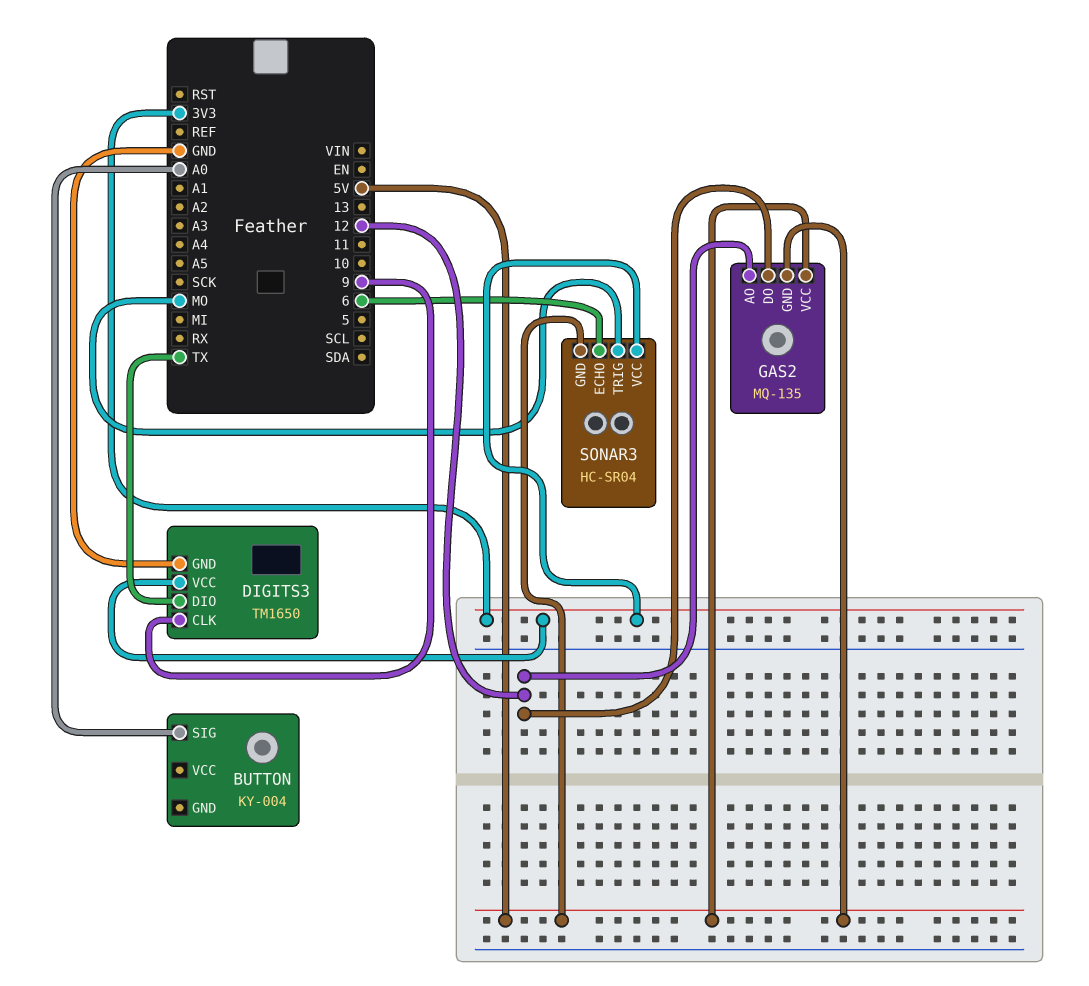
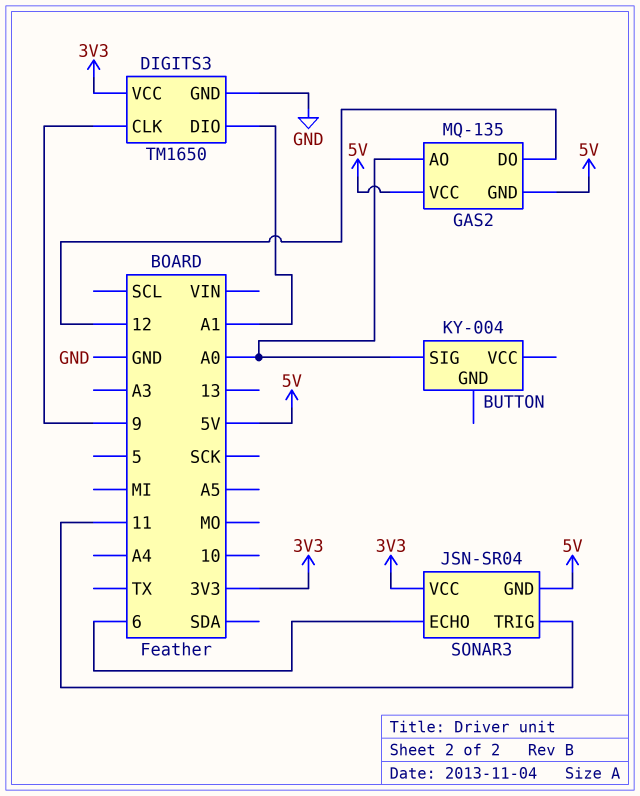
DIGITS3 pin DIO: TX -> A1
GAS2 pin AO: 12 -> A0
SONAR3: HC-SR04 -> JSN-SR04
SONAR3 pin TRIG: MO -> 11

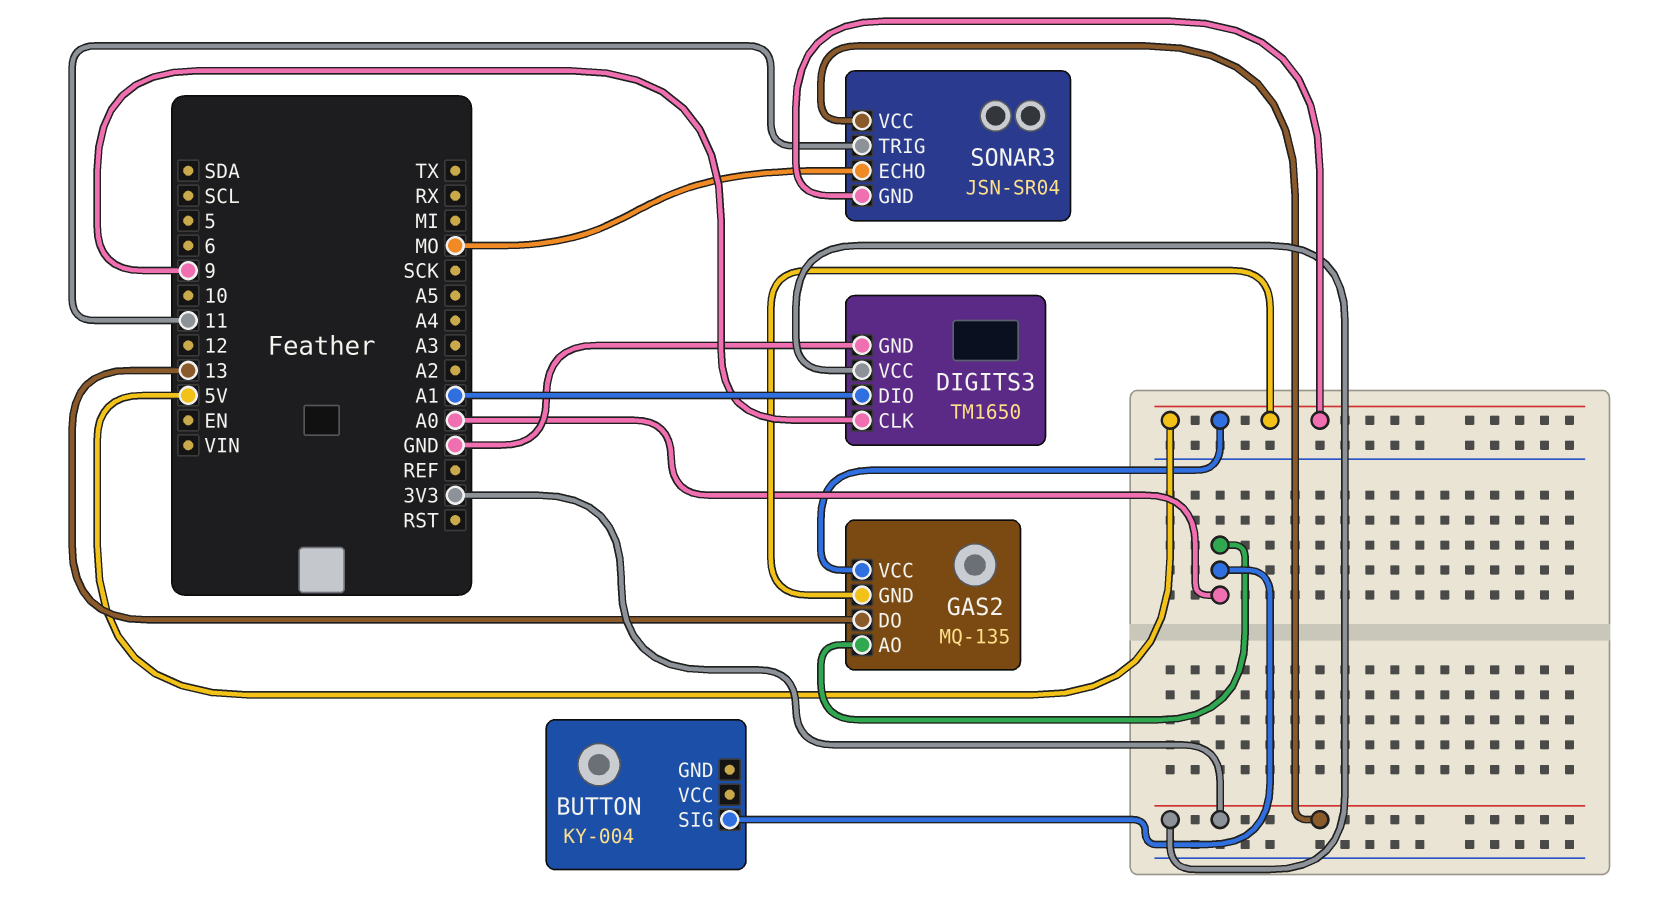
GAS2 pin DO: 12 -> 13
SONAR3 pin ECHO: 6 -> MO

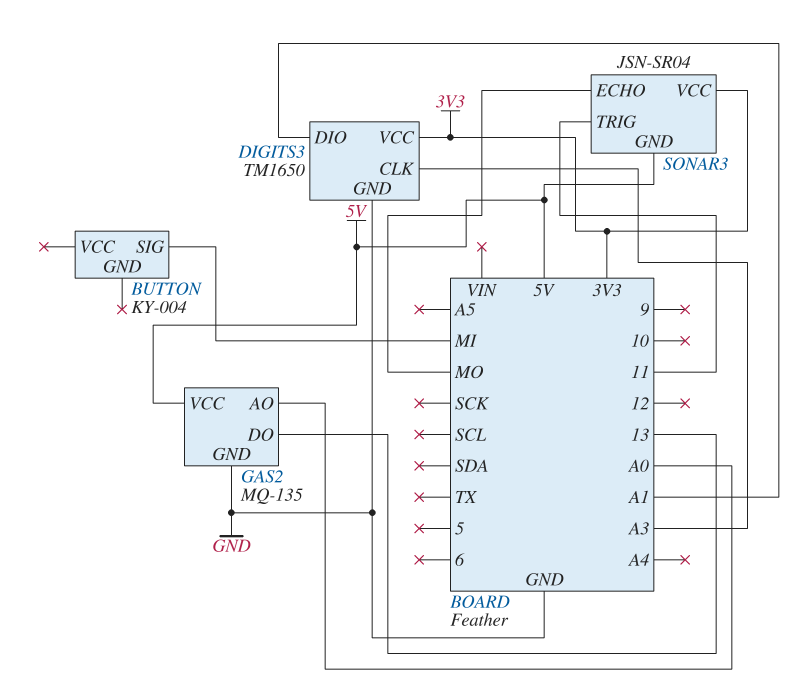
BUTTON pin SIG: A0 -> MI
DIGITS3 pin CLK: 9 -> A3
GAS2 pin GND: 5V -> GND

